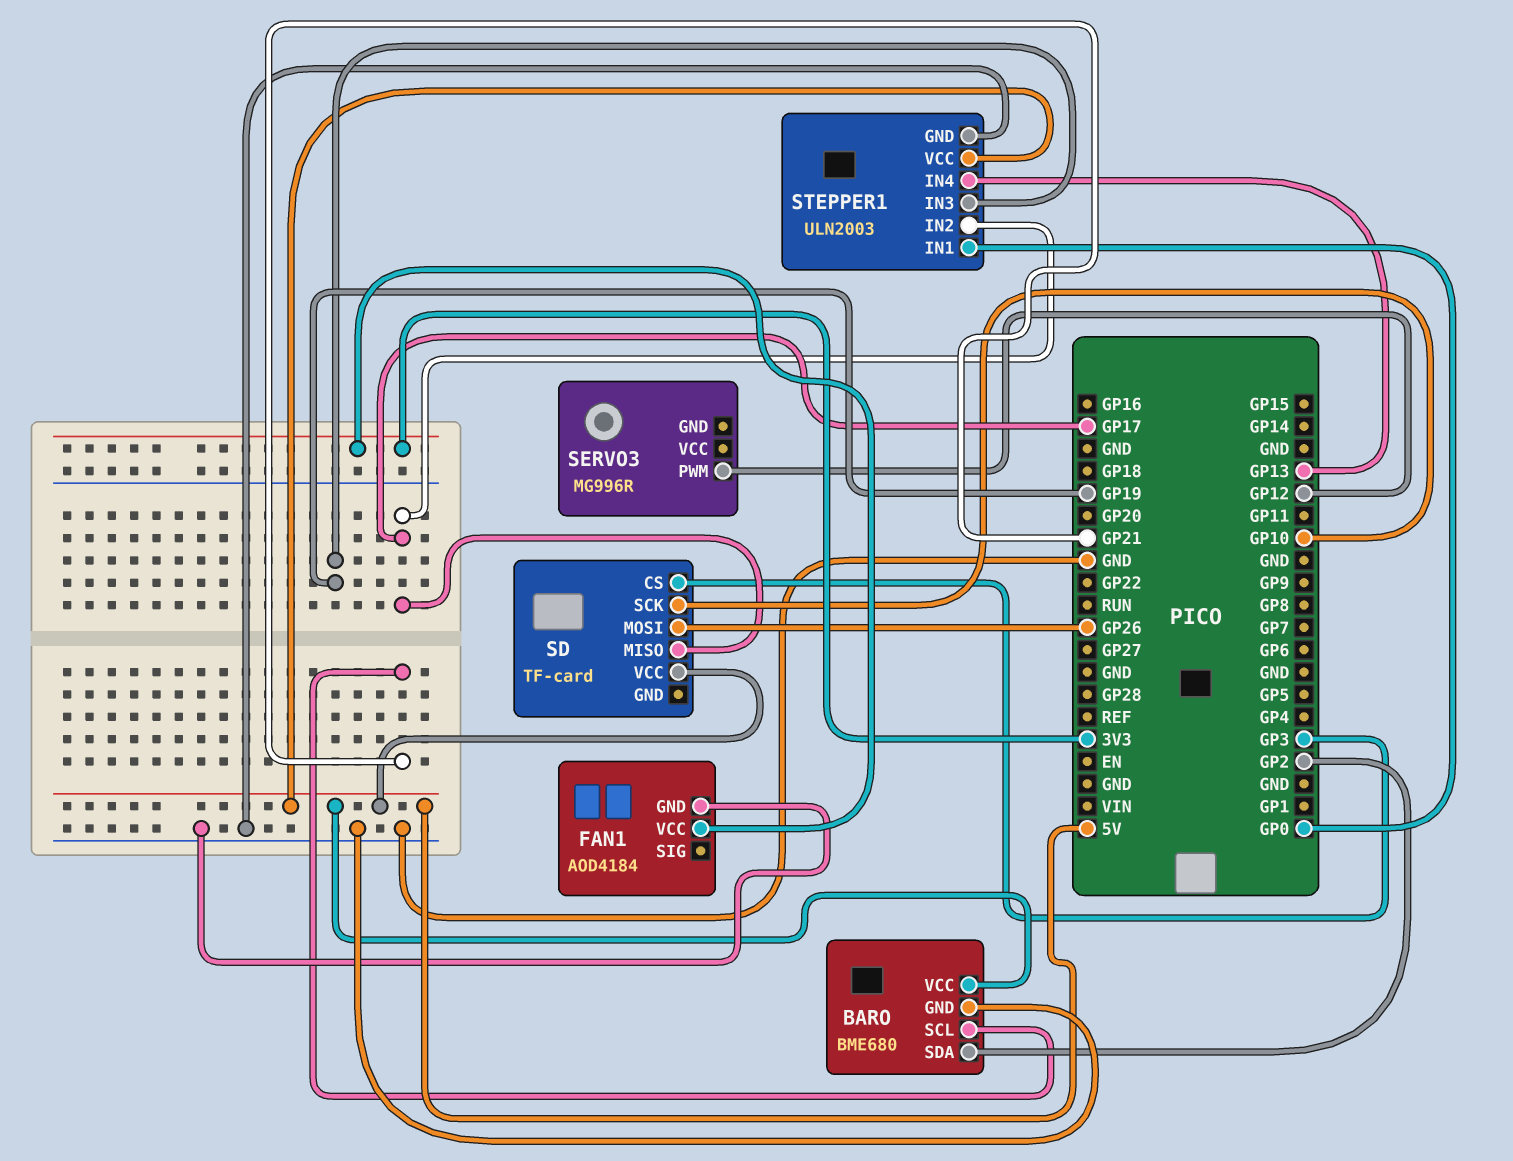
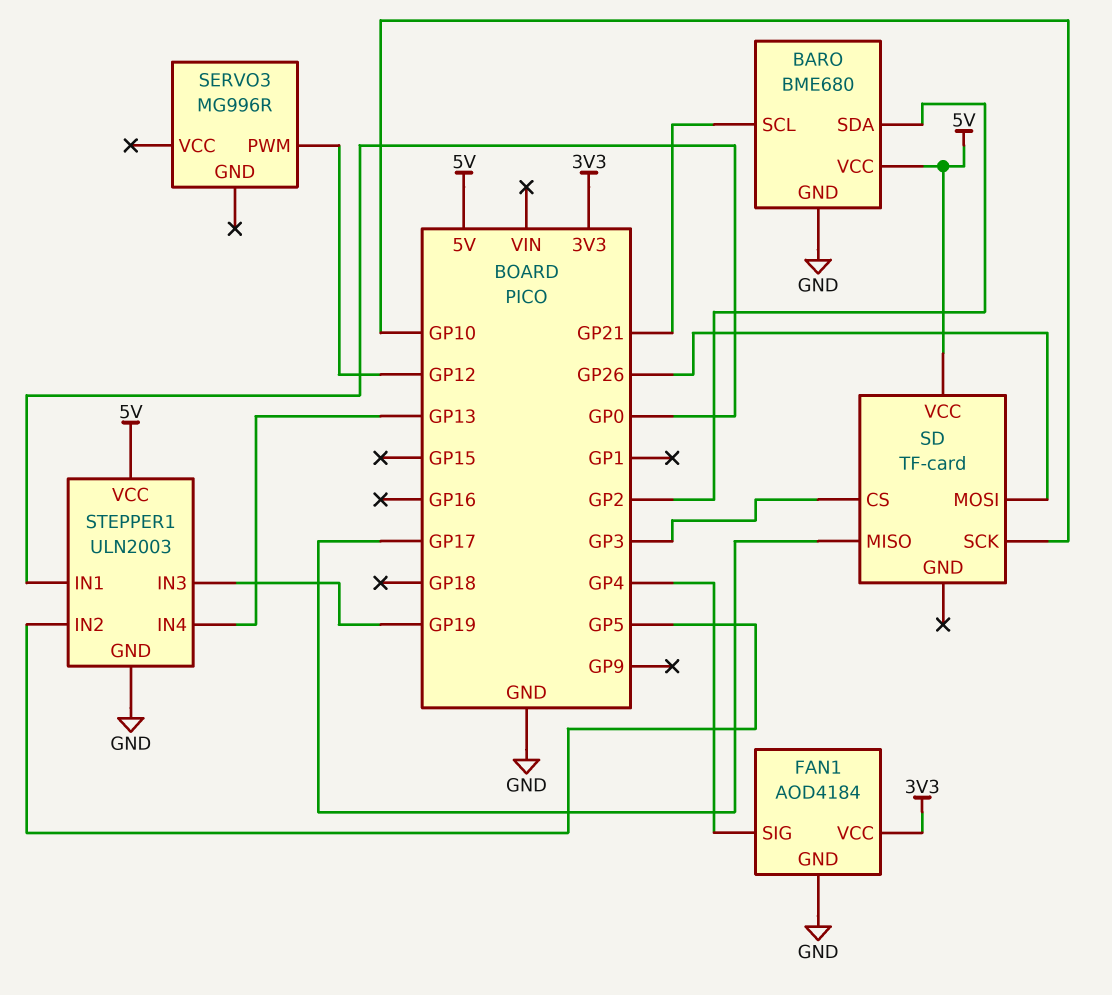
FAN1 pin SIG: none -> GP4
STEPPER1 pin IN2: GP17 -> GP5

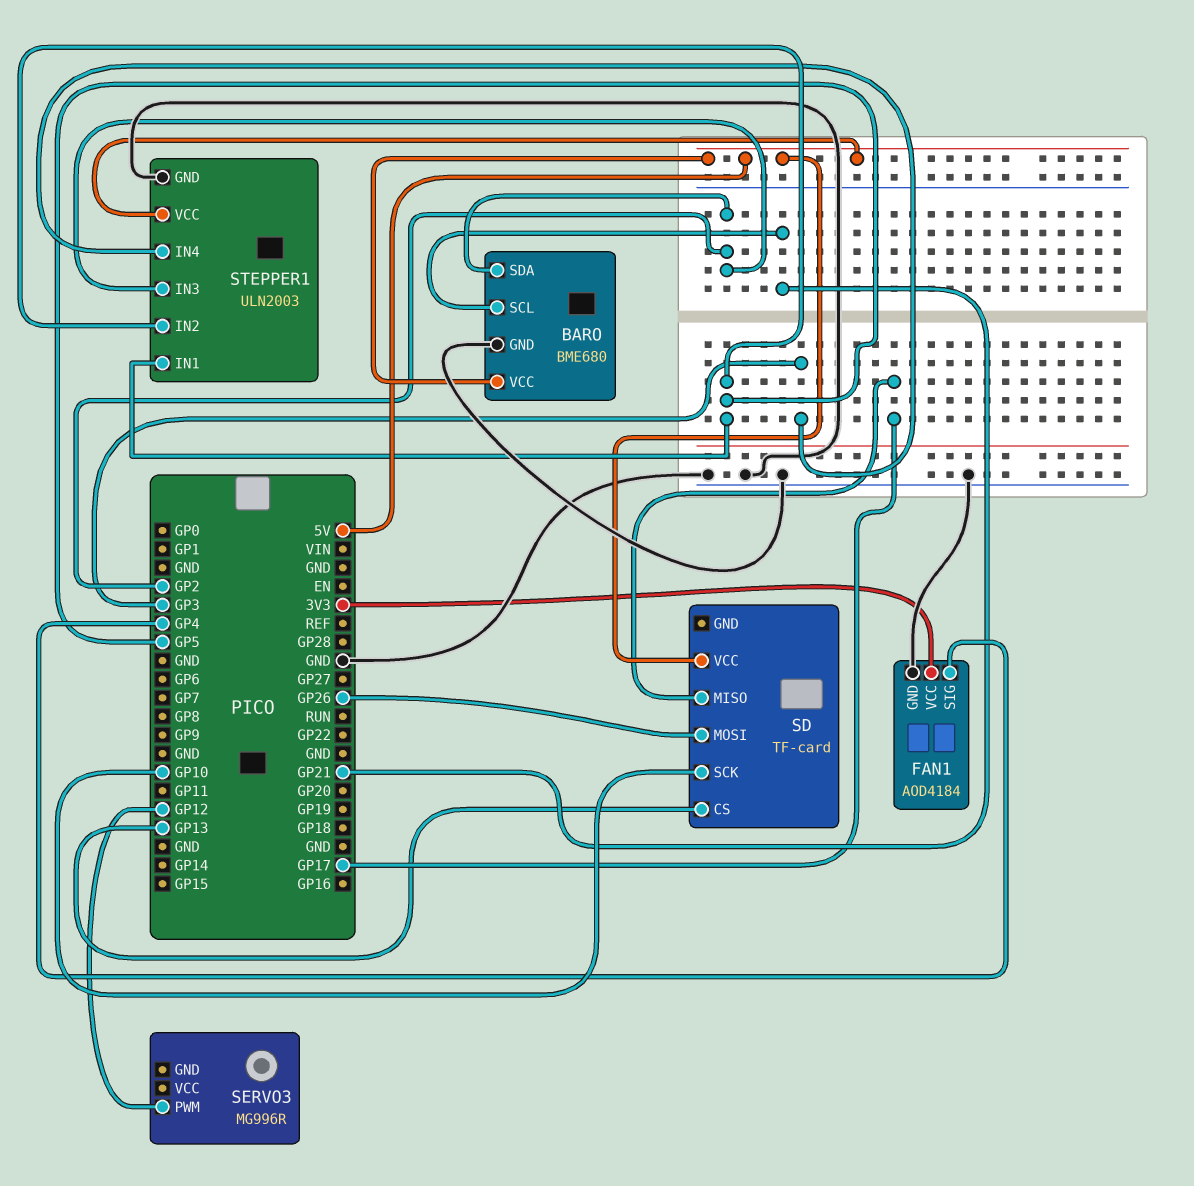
SD pin CS: GP3 -> GP13
STEPPER1 pin IN1: GP0 -> GP5
STEPPER1 pin IN3: GP19 -> GP2
STEPPER1 pin IN4: GP13 -> GP3

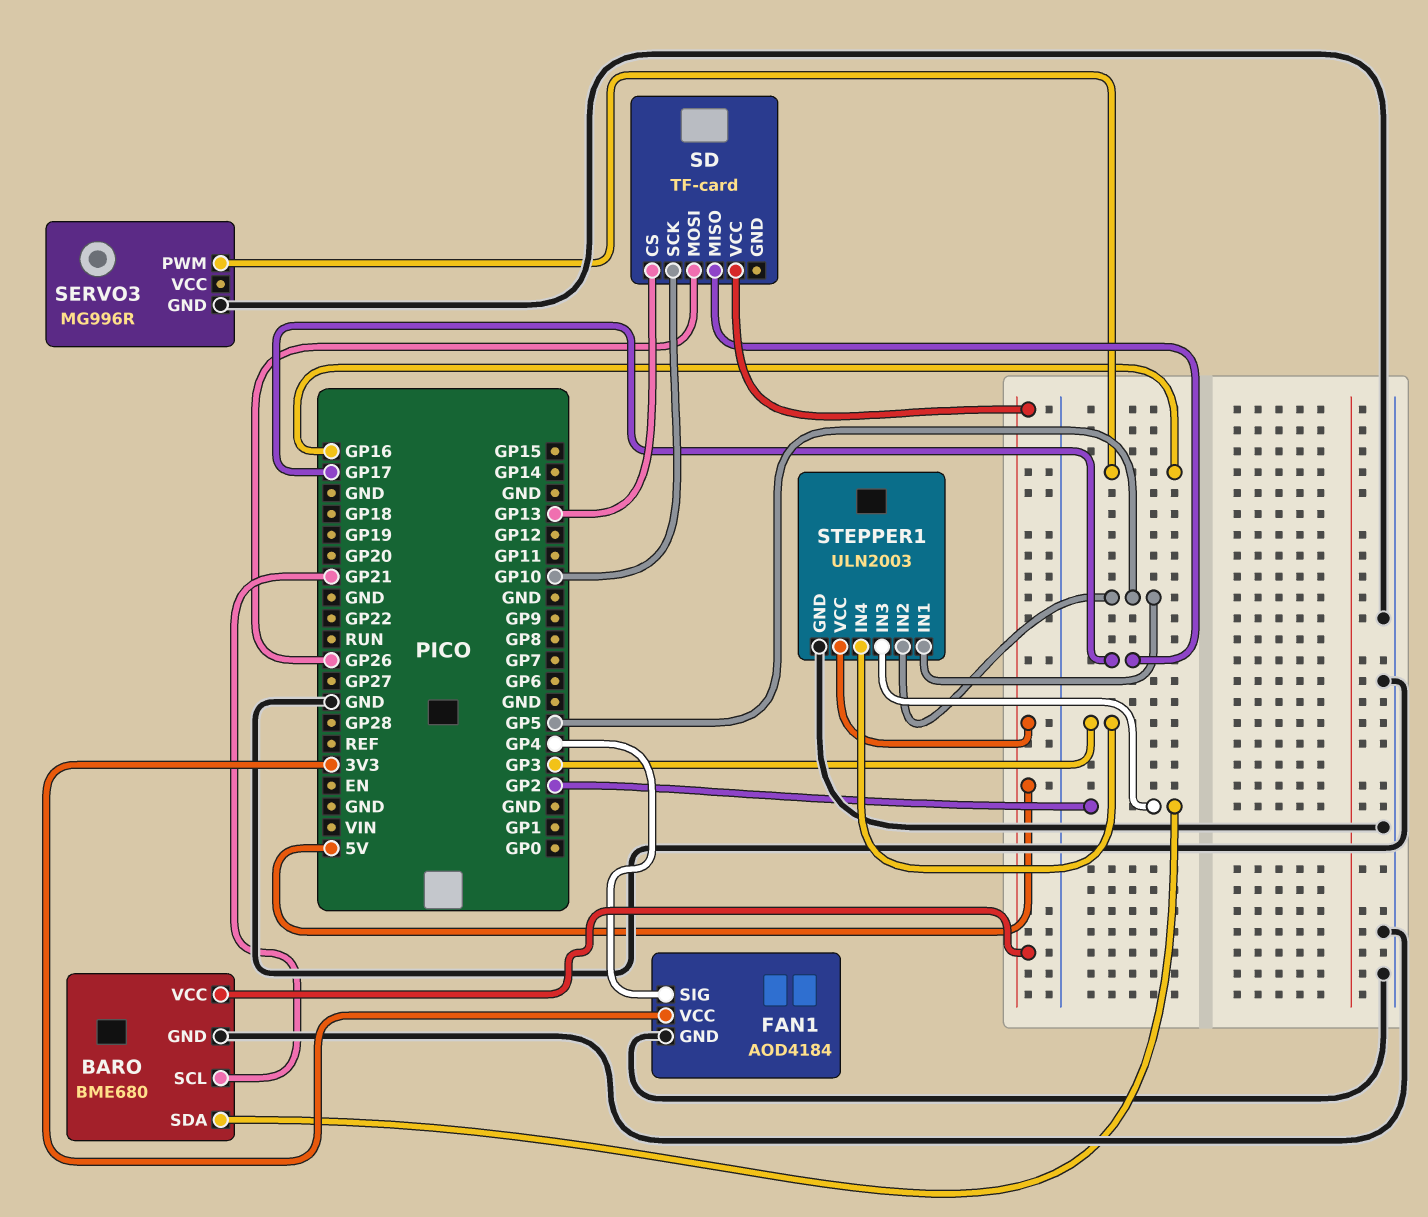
SERVO3 pin GND: none -> GND
SERVO3 pin PWM: GP12 -> GP16

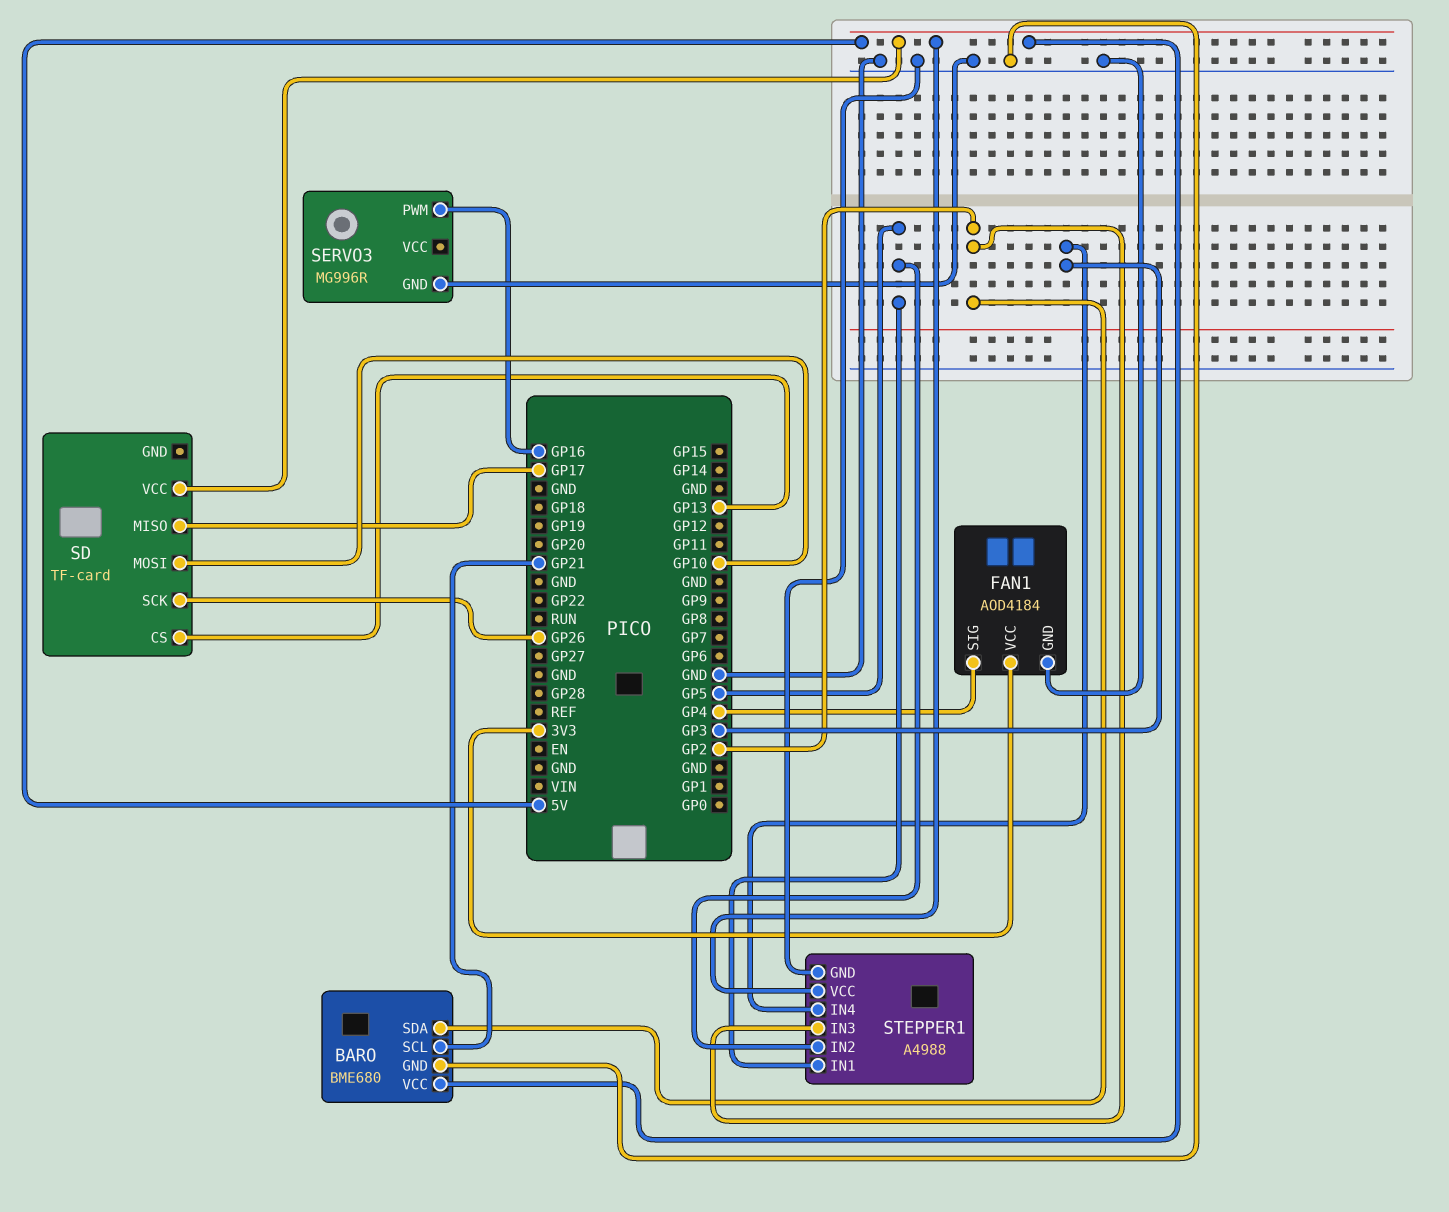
SD pin MOSI: GP26 -> GP10
SD pin SCK: GP10 -> GP26
STEPPER1: ULN2003 -> A4988

